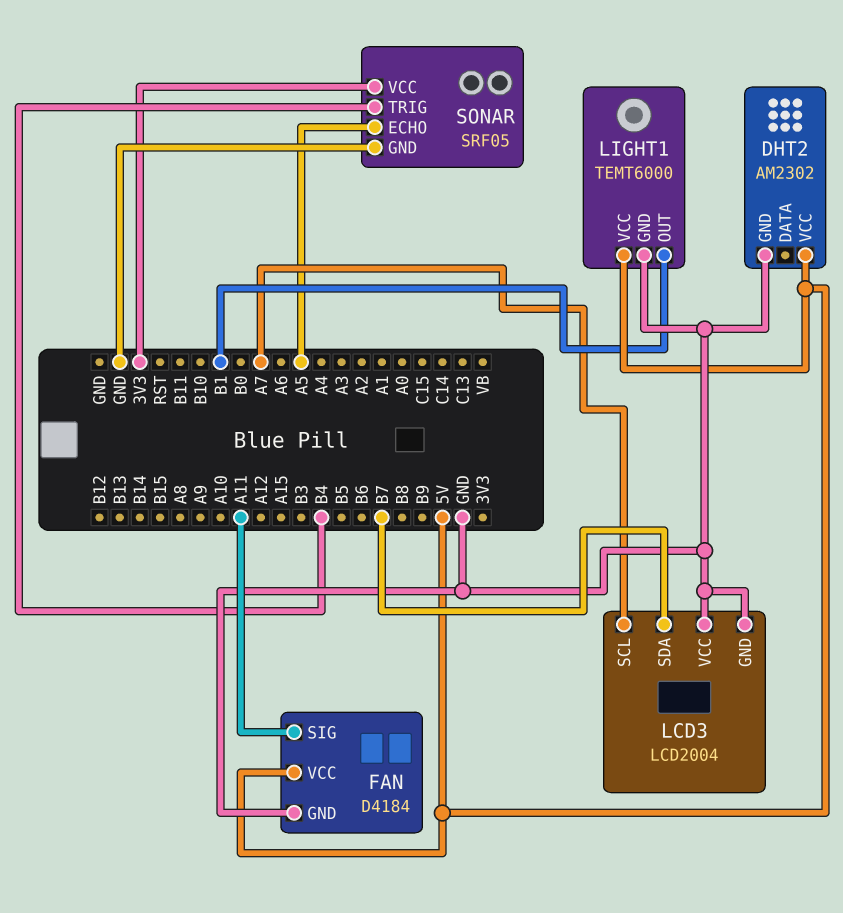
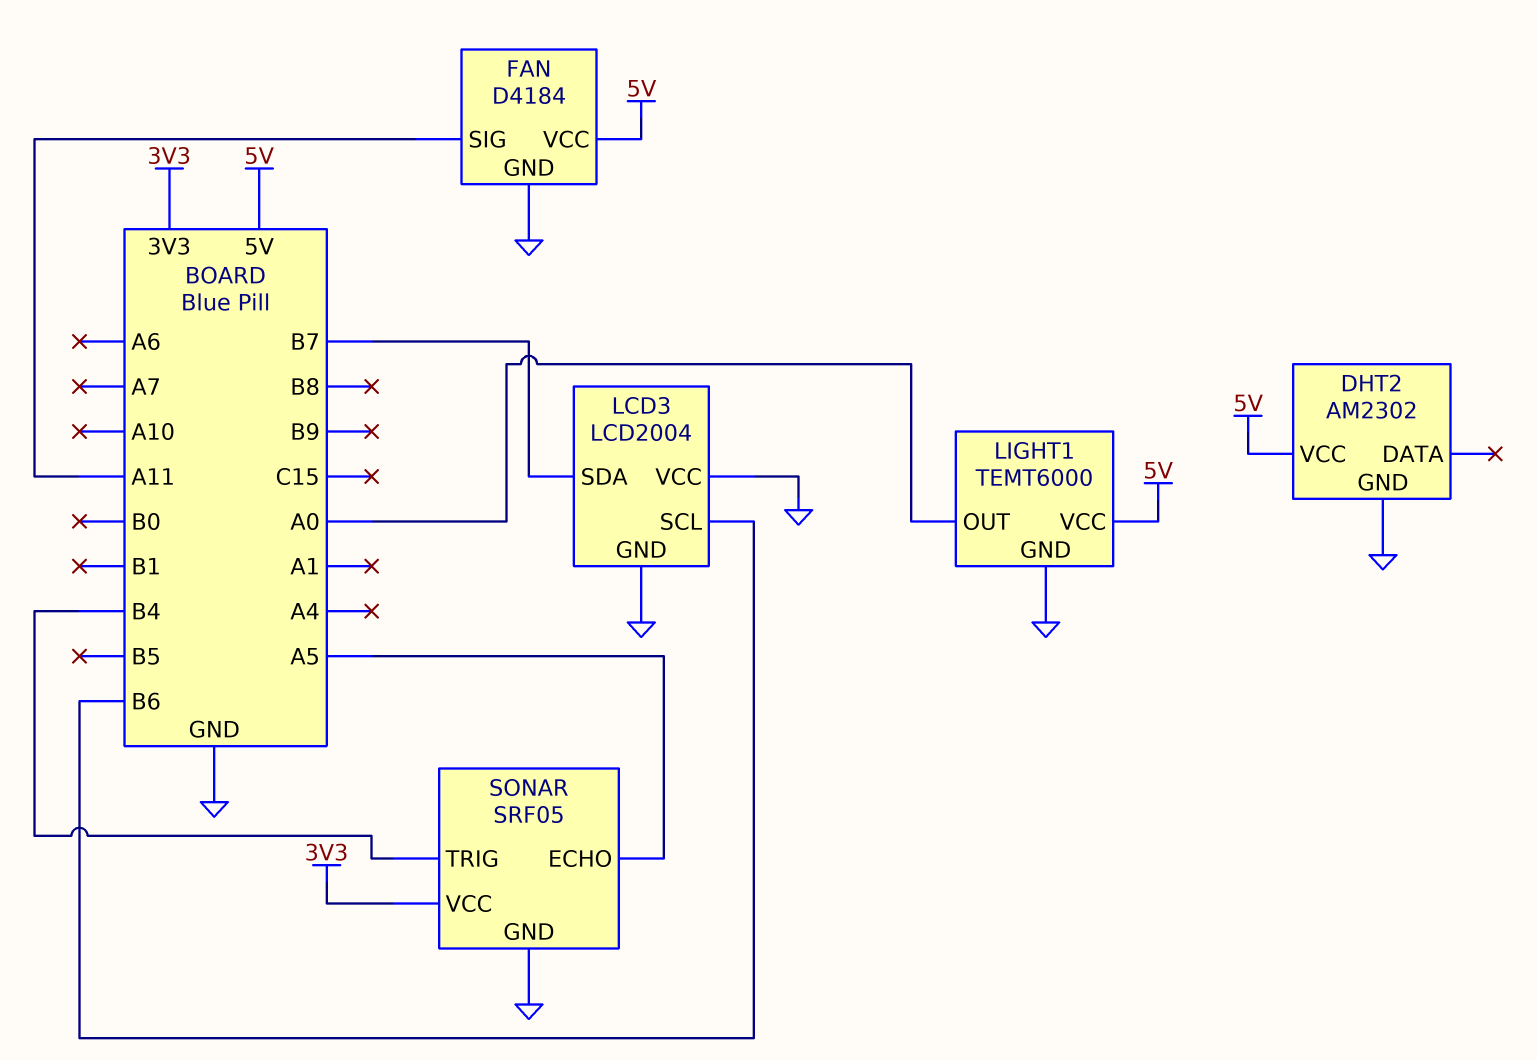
LCD3 pin SCL: A7 -> B6
LIGHT1 pin OUT: B1 -> A0

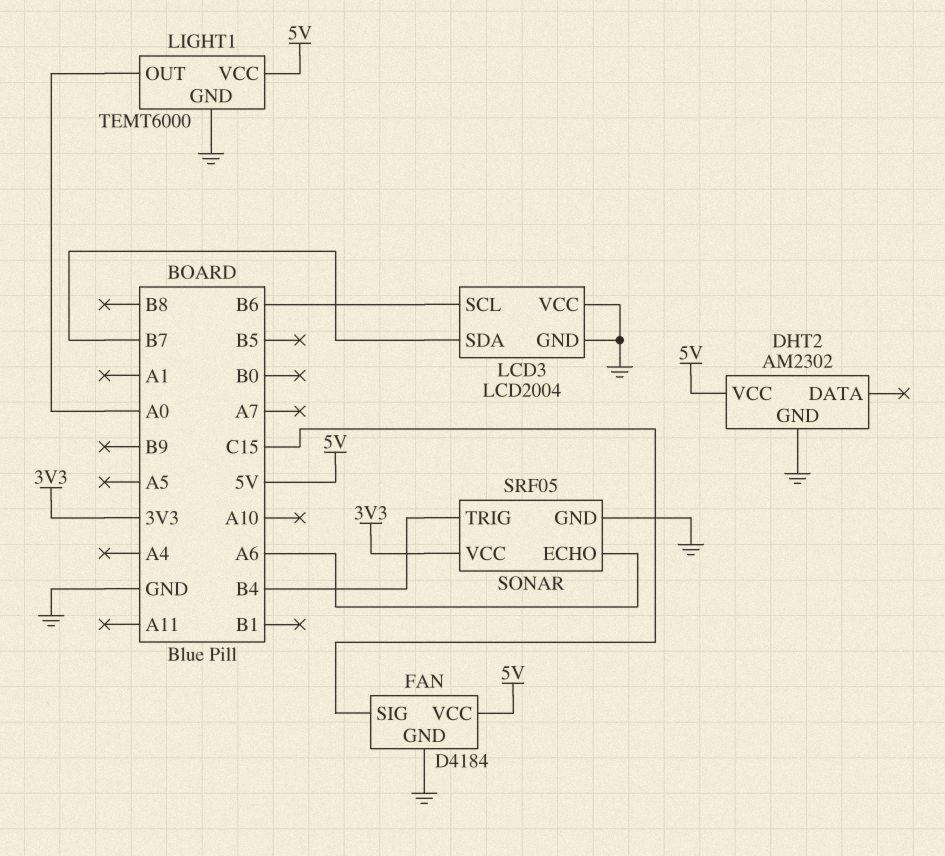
FAN pin SIG: A11 -> C15
SONAR pin ECHO: A5 -> A6

